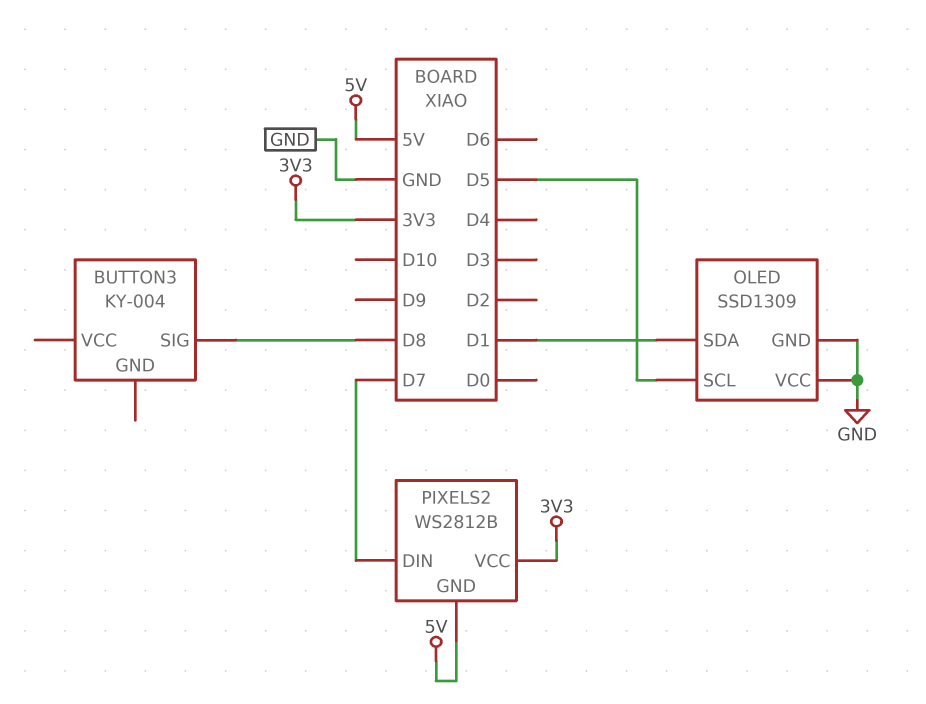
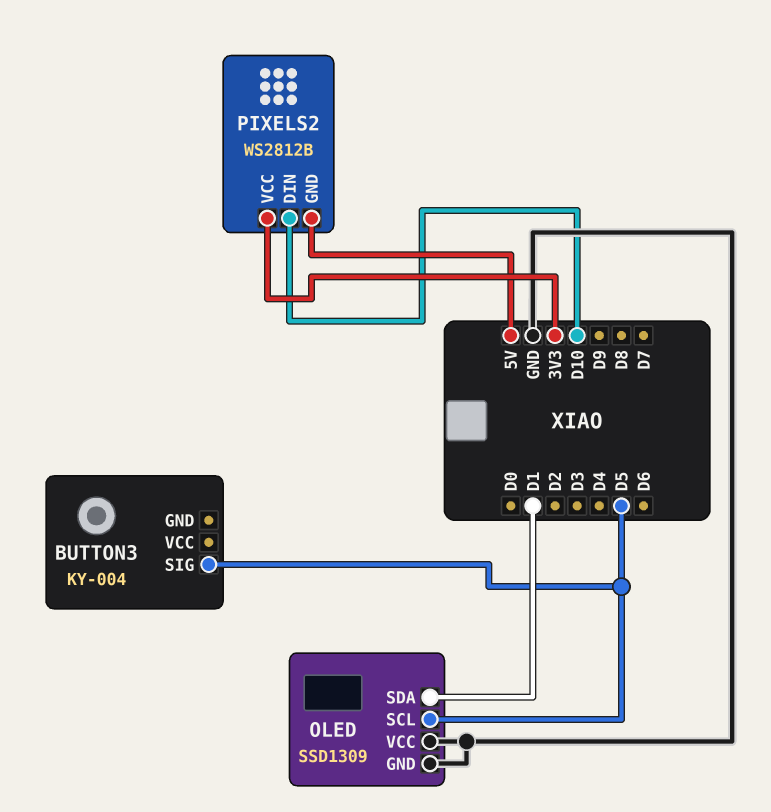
BUTTON3 pin SIG: D8 -> D5
PIXELS2 pin DIN: D7 -> D10

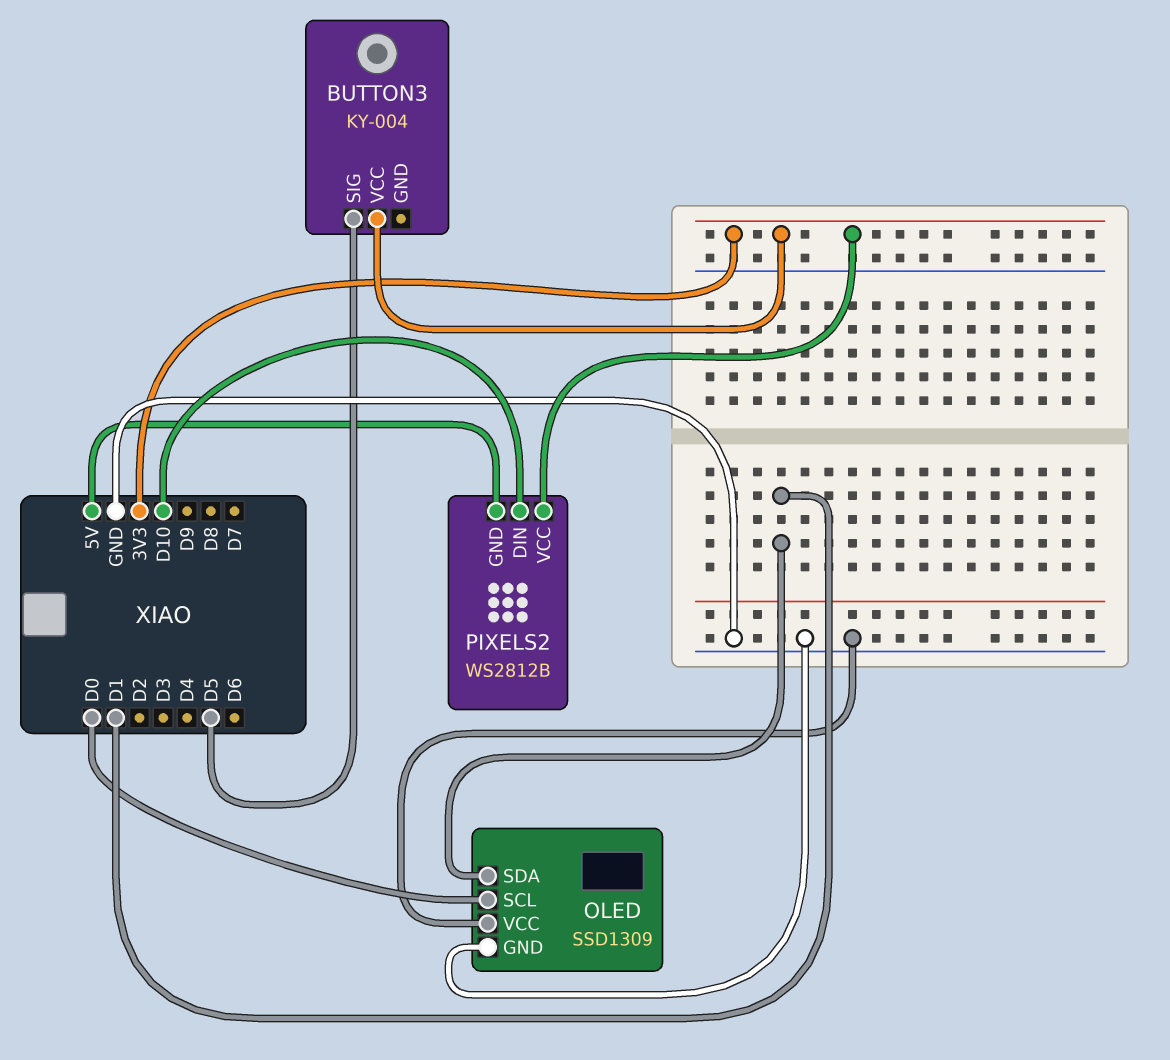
BUTTON3 pin VCC: none -> 3V3
OLED pin SCL: D5 -> D0

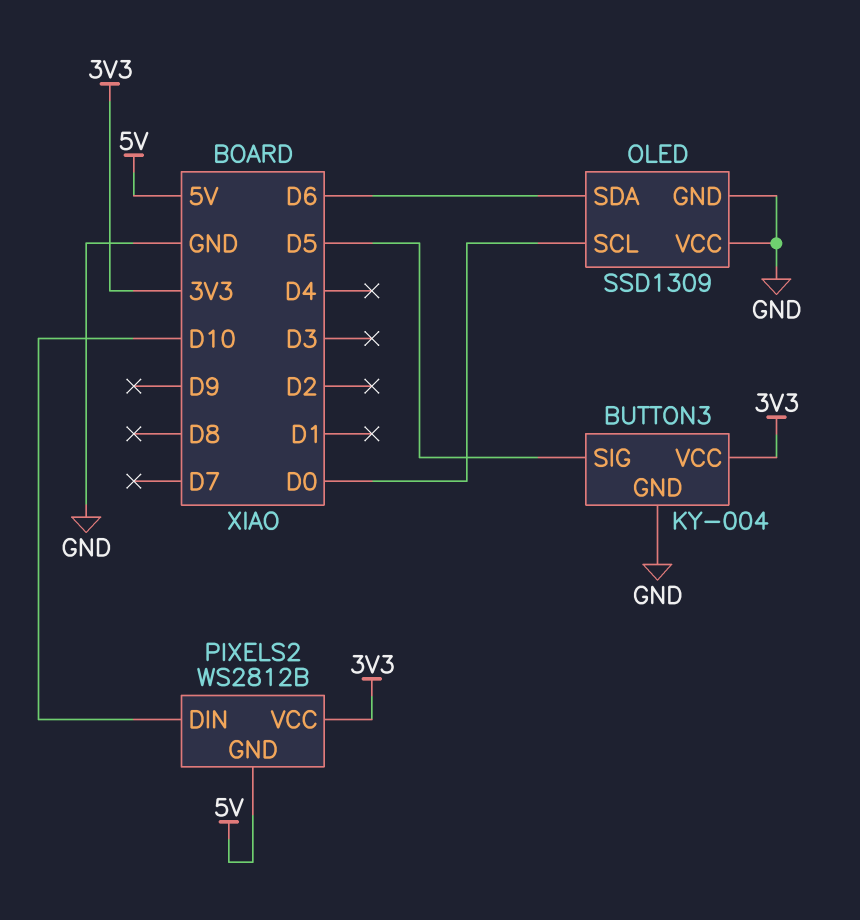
BUTTON3 pin GND: none -> GND
OLED pin SDA: D1 -> D6

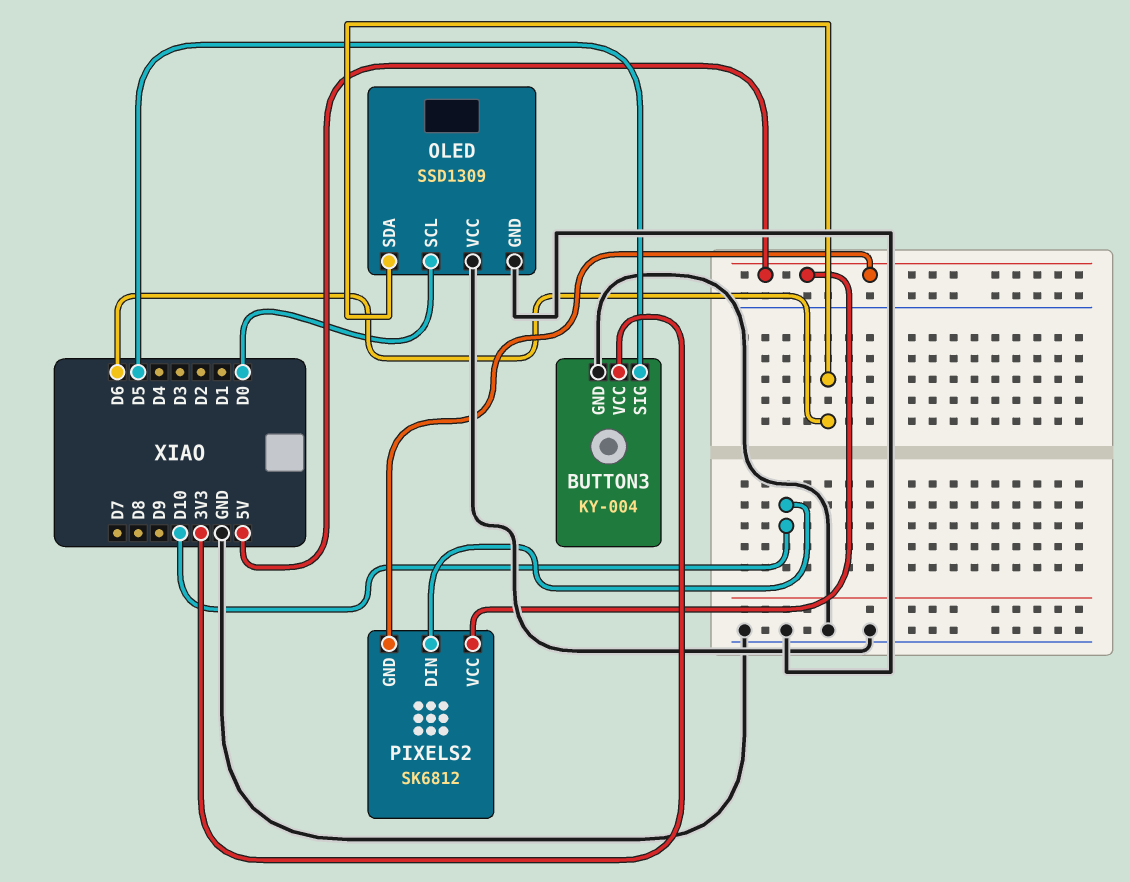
PIXELS2: WS2812B -> SK6812
PIXELS2 pin VCC: 3V3 -> 5V

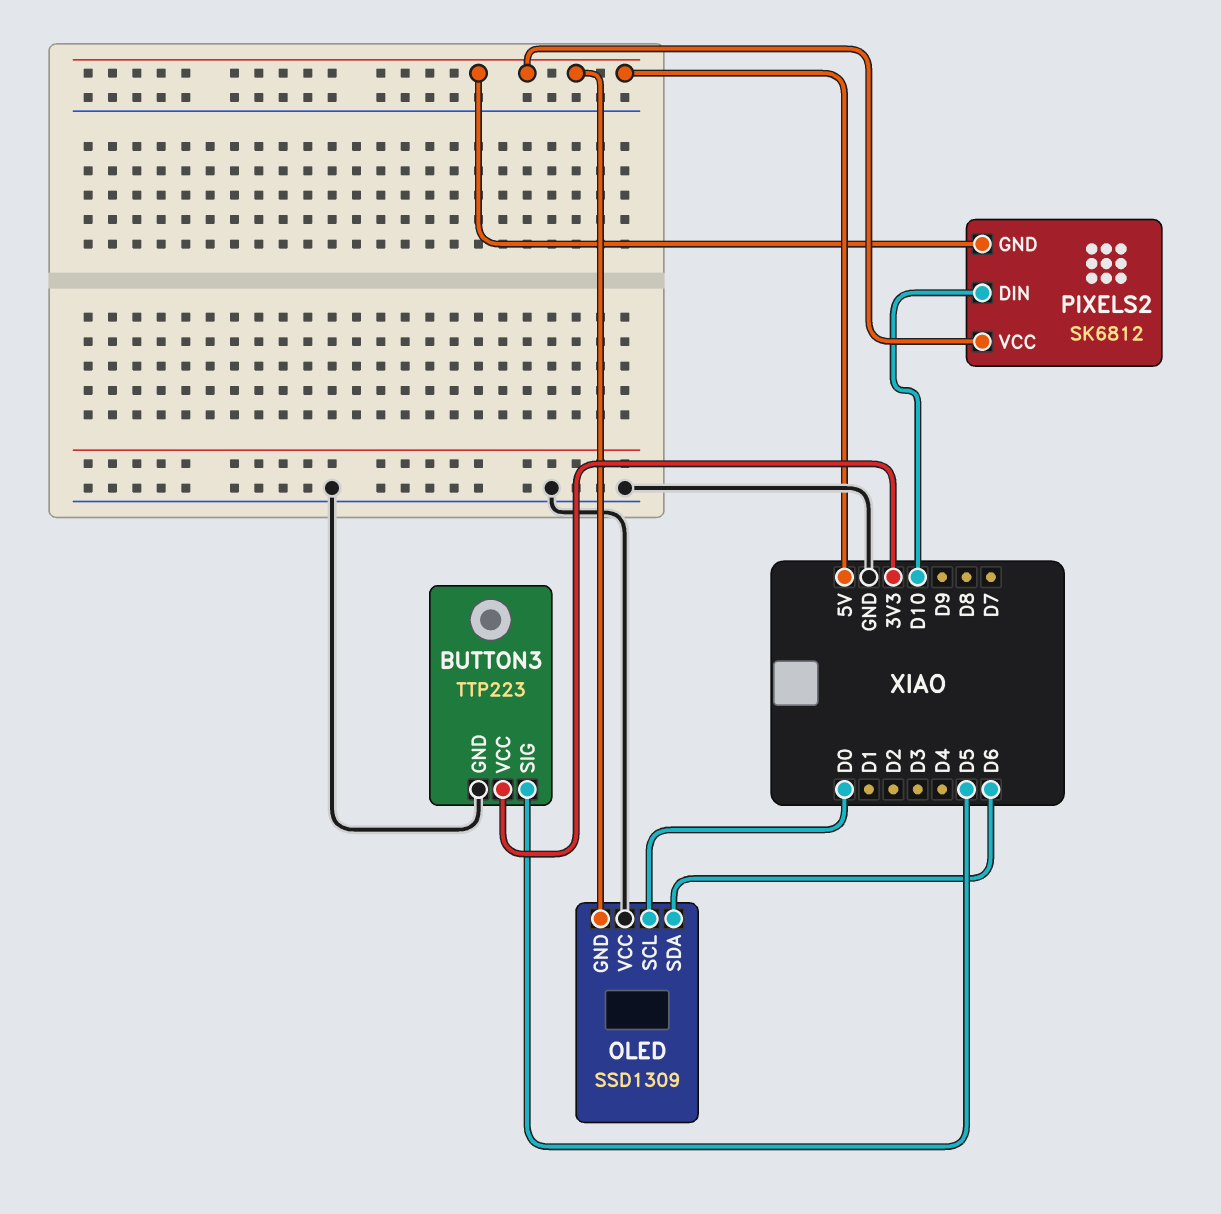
BUTTON3: KY-004 -> TTP223
OLED pin GND: GND -> 5V

